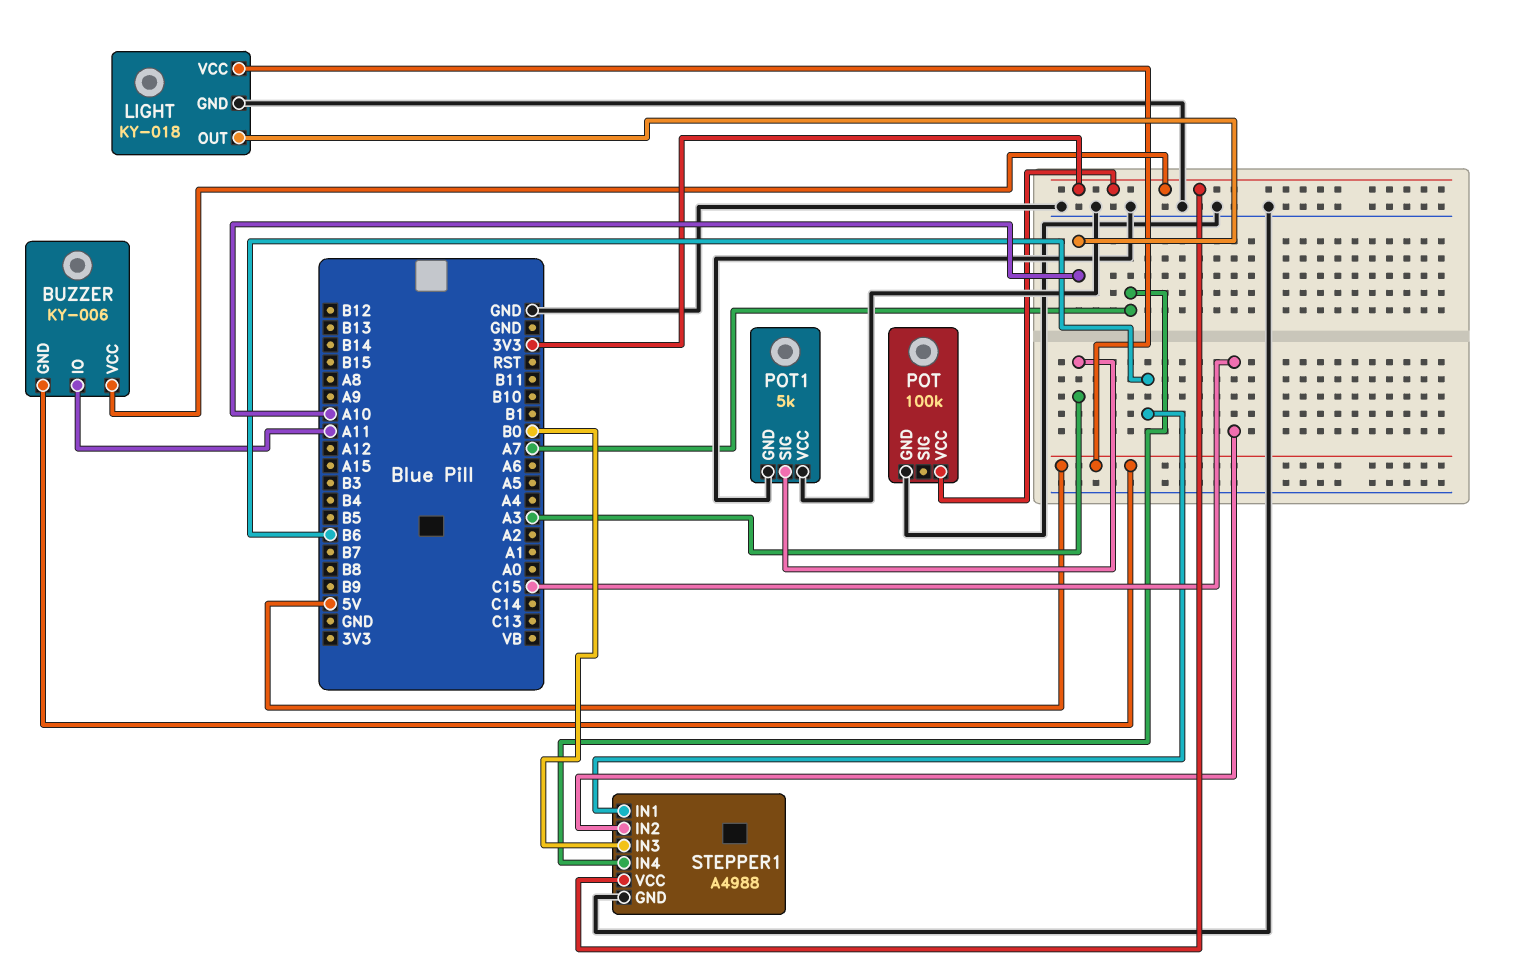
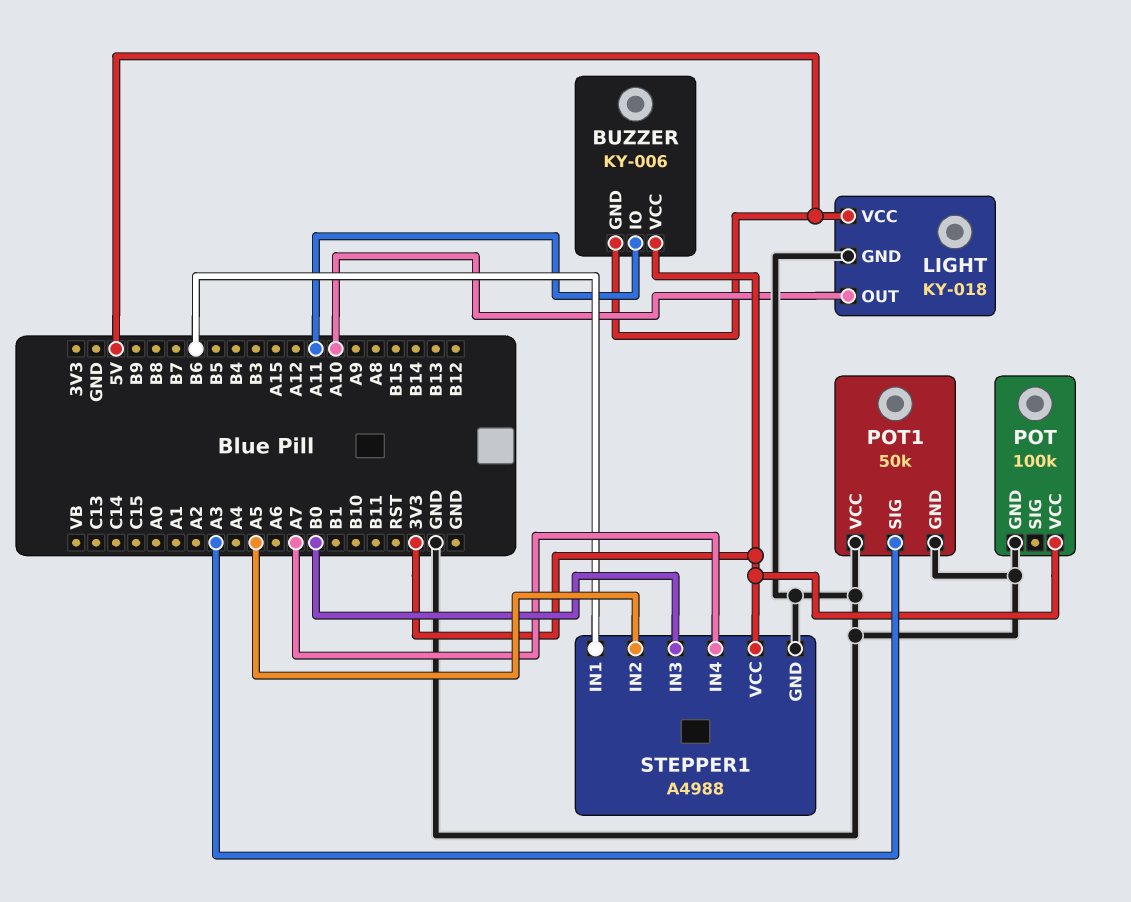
POT1: 5k -> 50k
STEPPER1 pin IN2: C15 -> A5

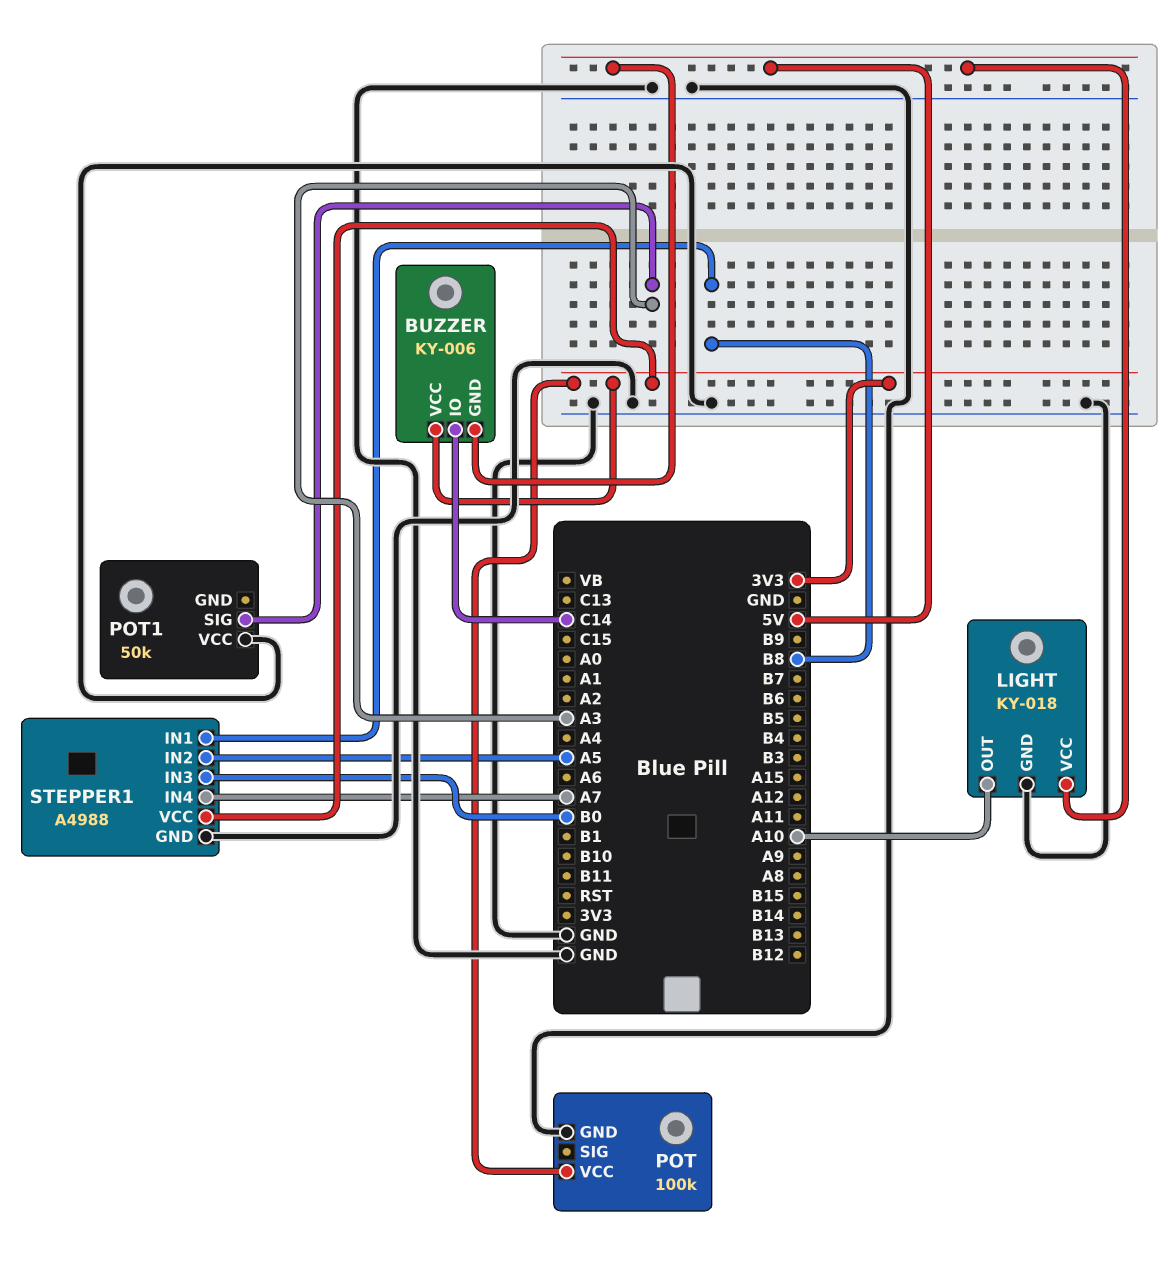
BUZZER pin IO: A11 -> C14
POT1 pin GND: GND -> none
STEPPER1 pin IN1: B6 -> B8

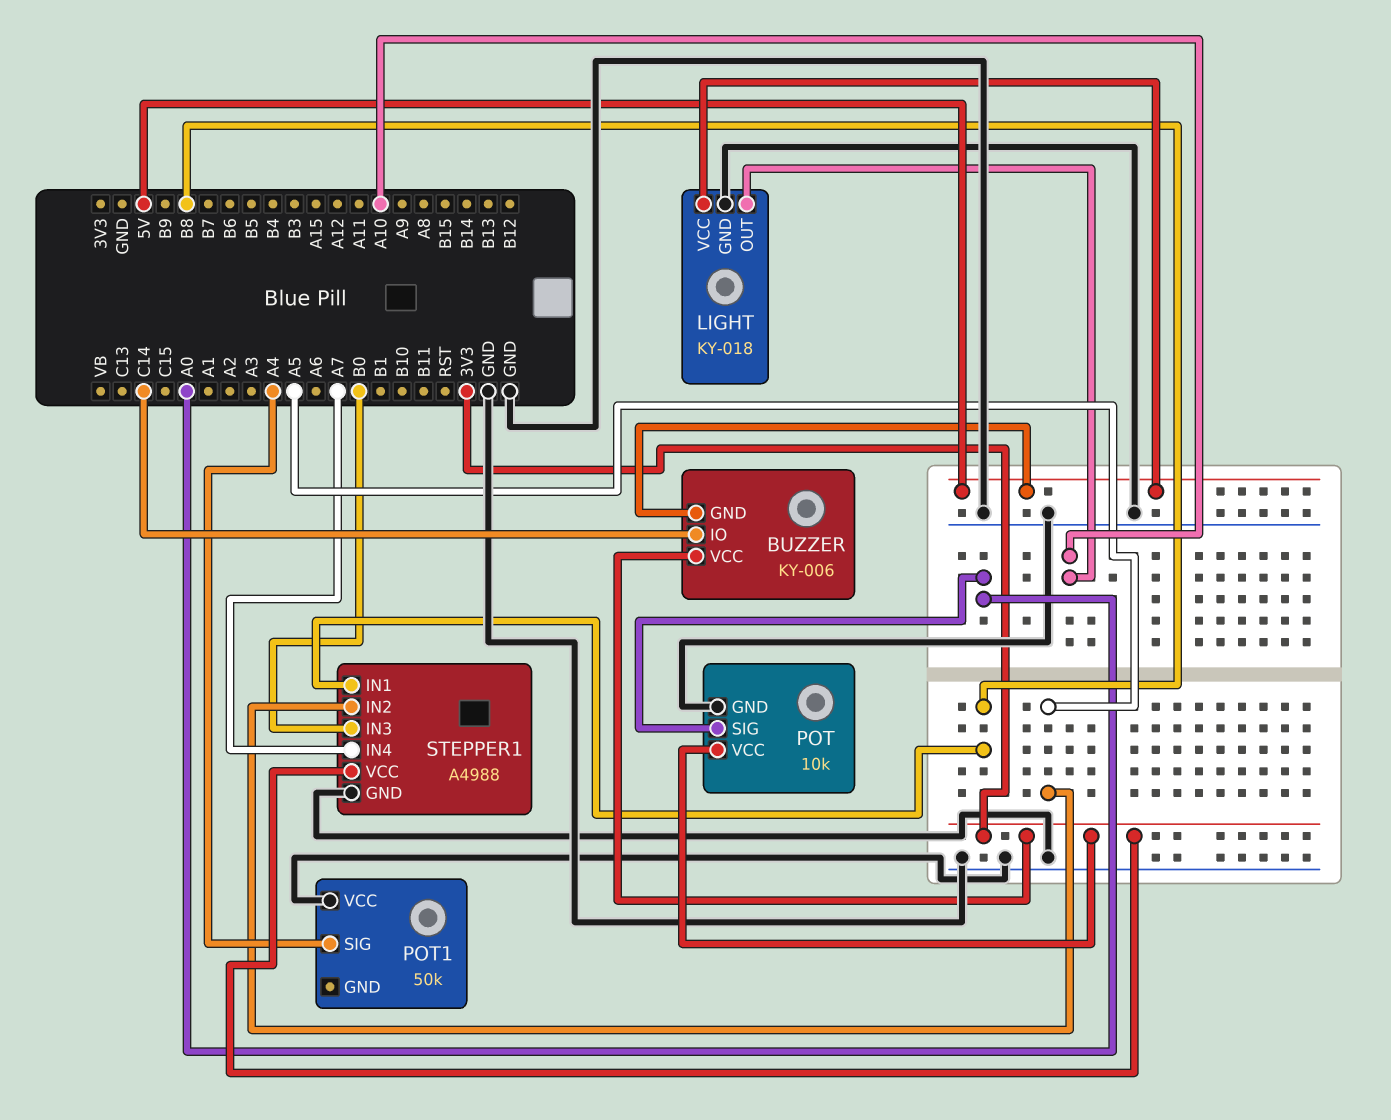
POT: 100k -> 10k
POT pin SIG: none -> A0
POT1 pin SIG: A3 -> A4

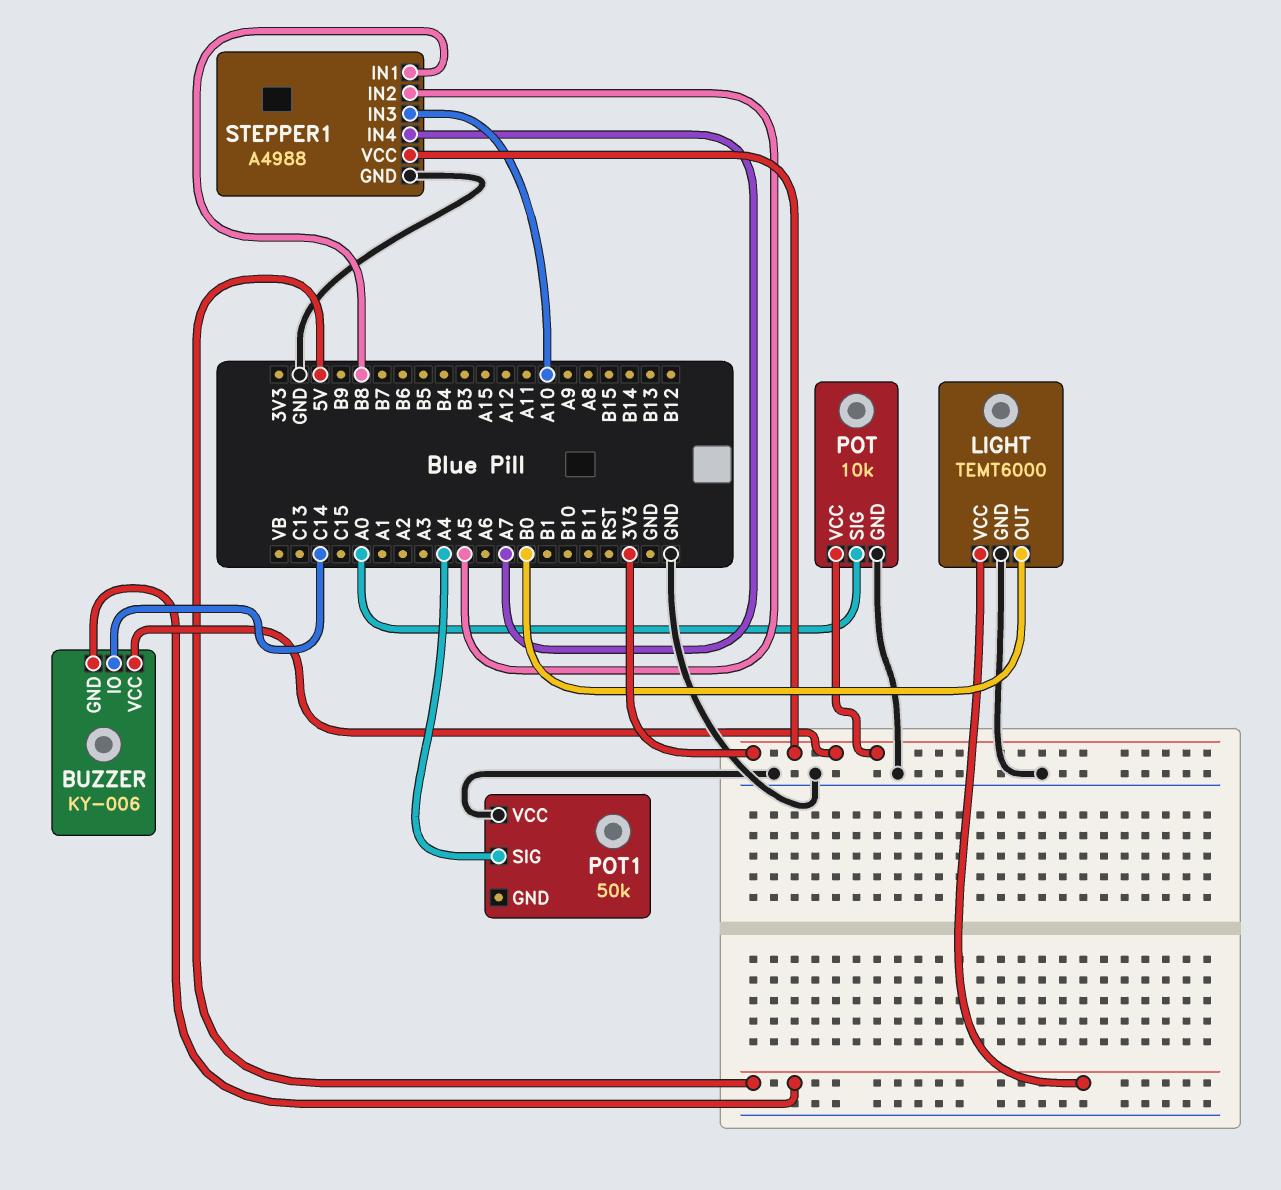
LIGHT: KY-018 -> TEMT6000
LIGHT pin OUT: A10 -> B0
STEPPER1 pin IN3: B0 -> A10

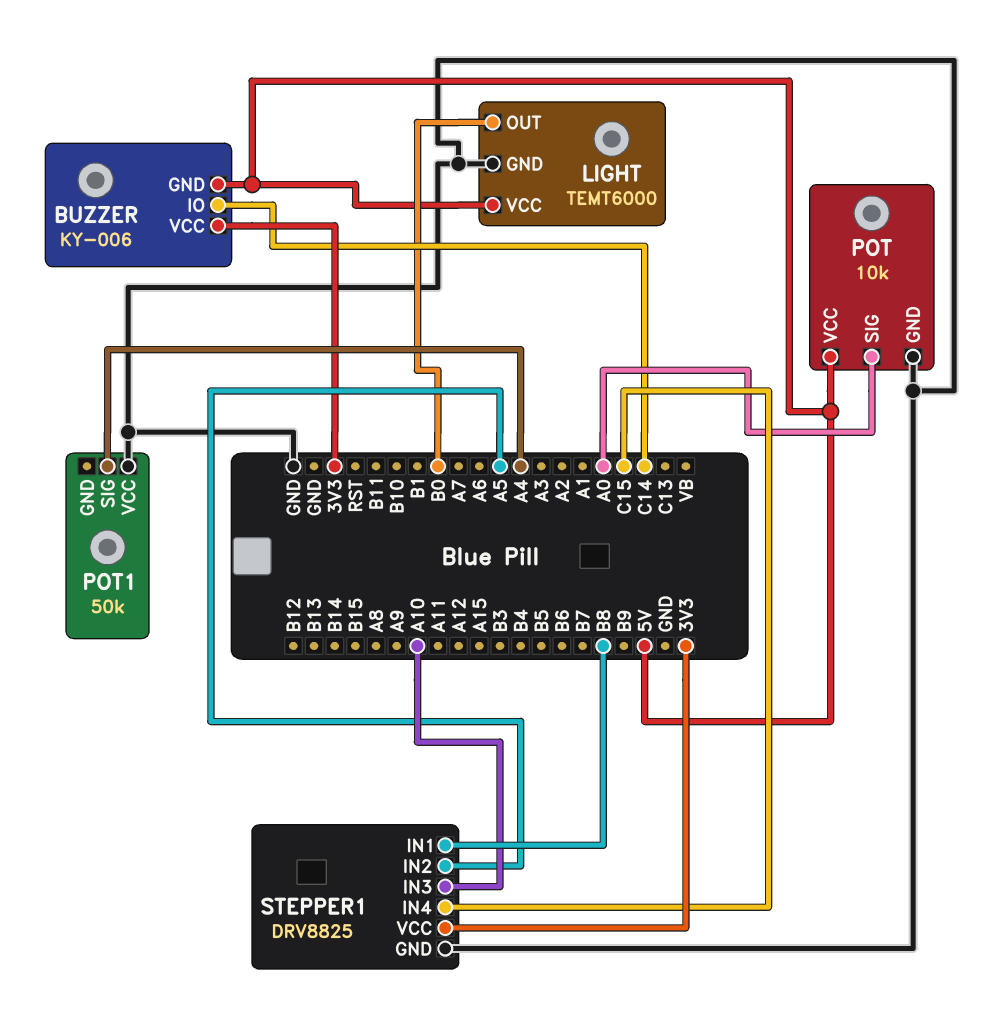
POT pin VCC: 3V3 -> 5V
STEPPER1: A4988 -> DRV8825
STEPPER1 pin IN4: A7 -> C15

